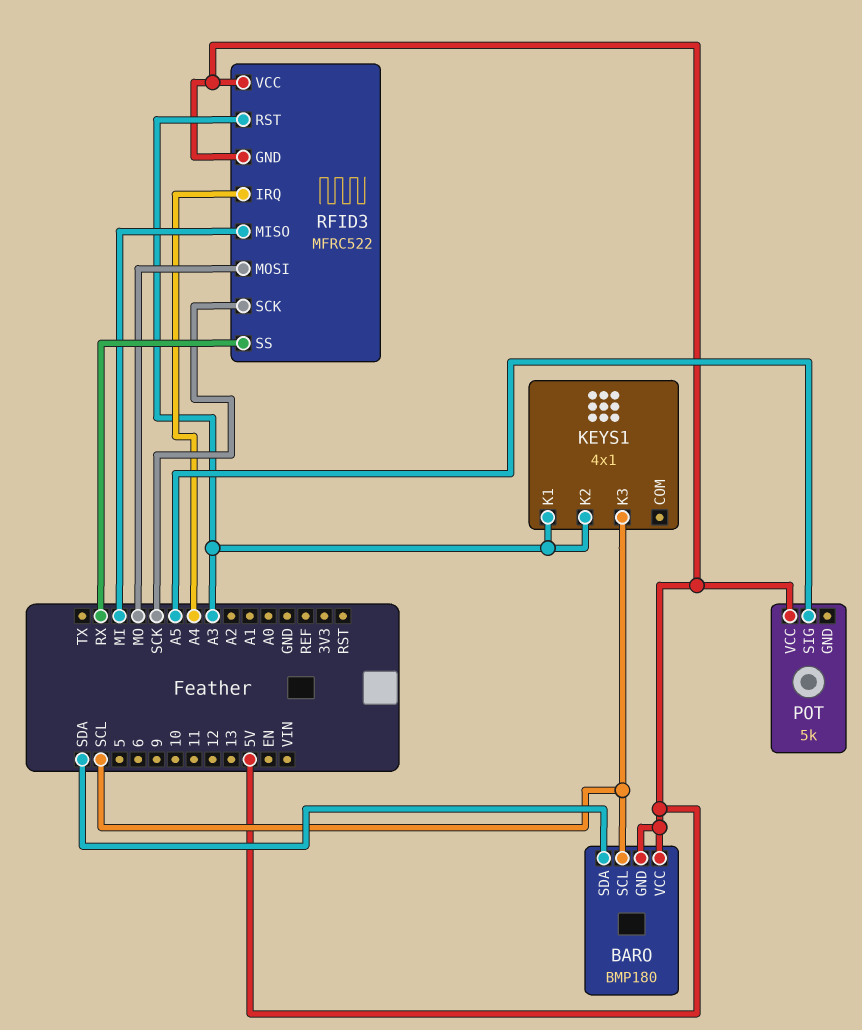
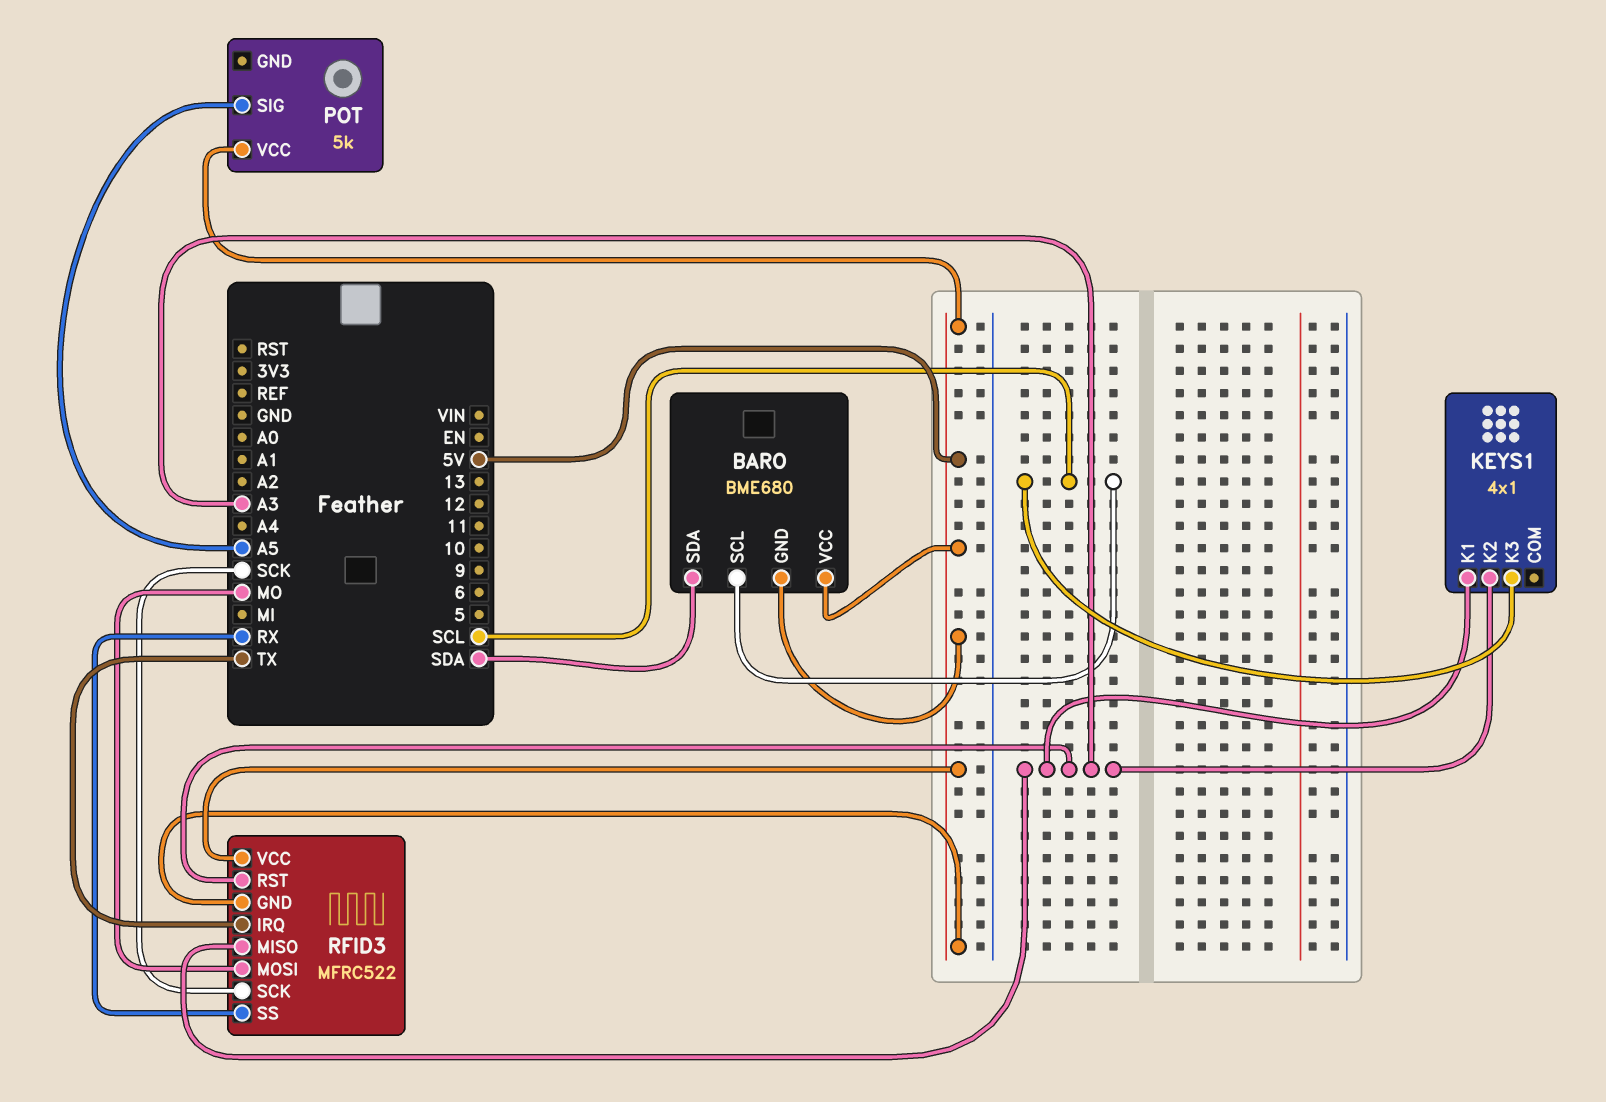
BARO: BMP180 -> BME680
RFID3 pin IRQ: A4 -> TX
RFID3 pin MISO: MI -> A3

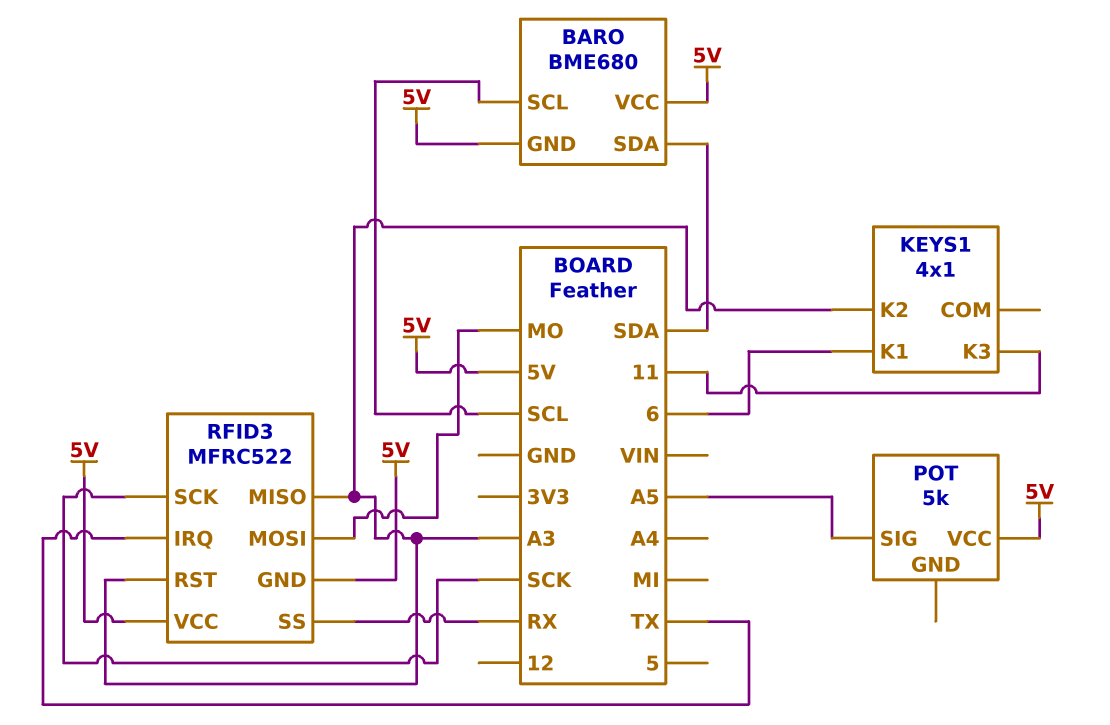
KEYS1 pin K1: A3 -> 6
KEYS1 pin K3: SCL -> 11

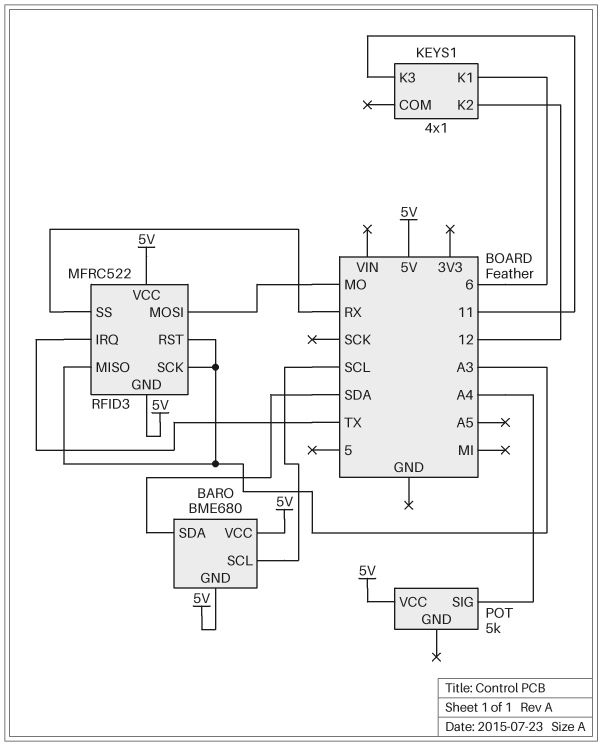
KEYS1 pin K2: A3 -> 12
POT pin SIG: A5 -> A4
RFID3 pin SCK: SCK -> A3

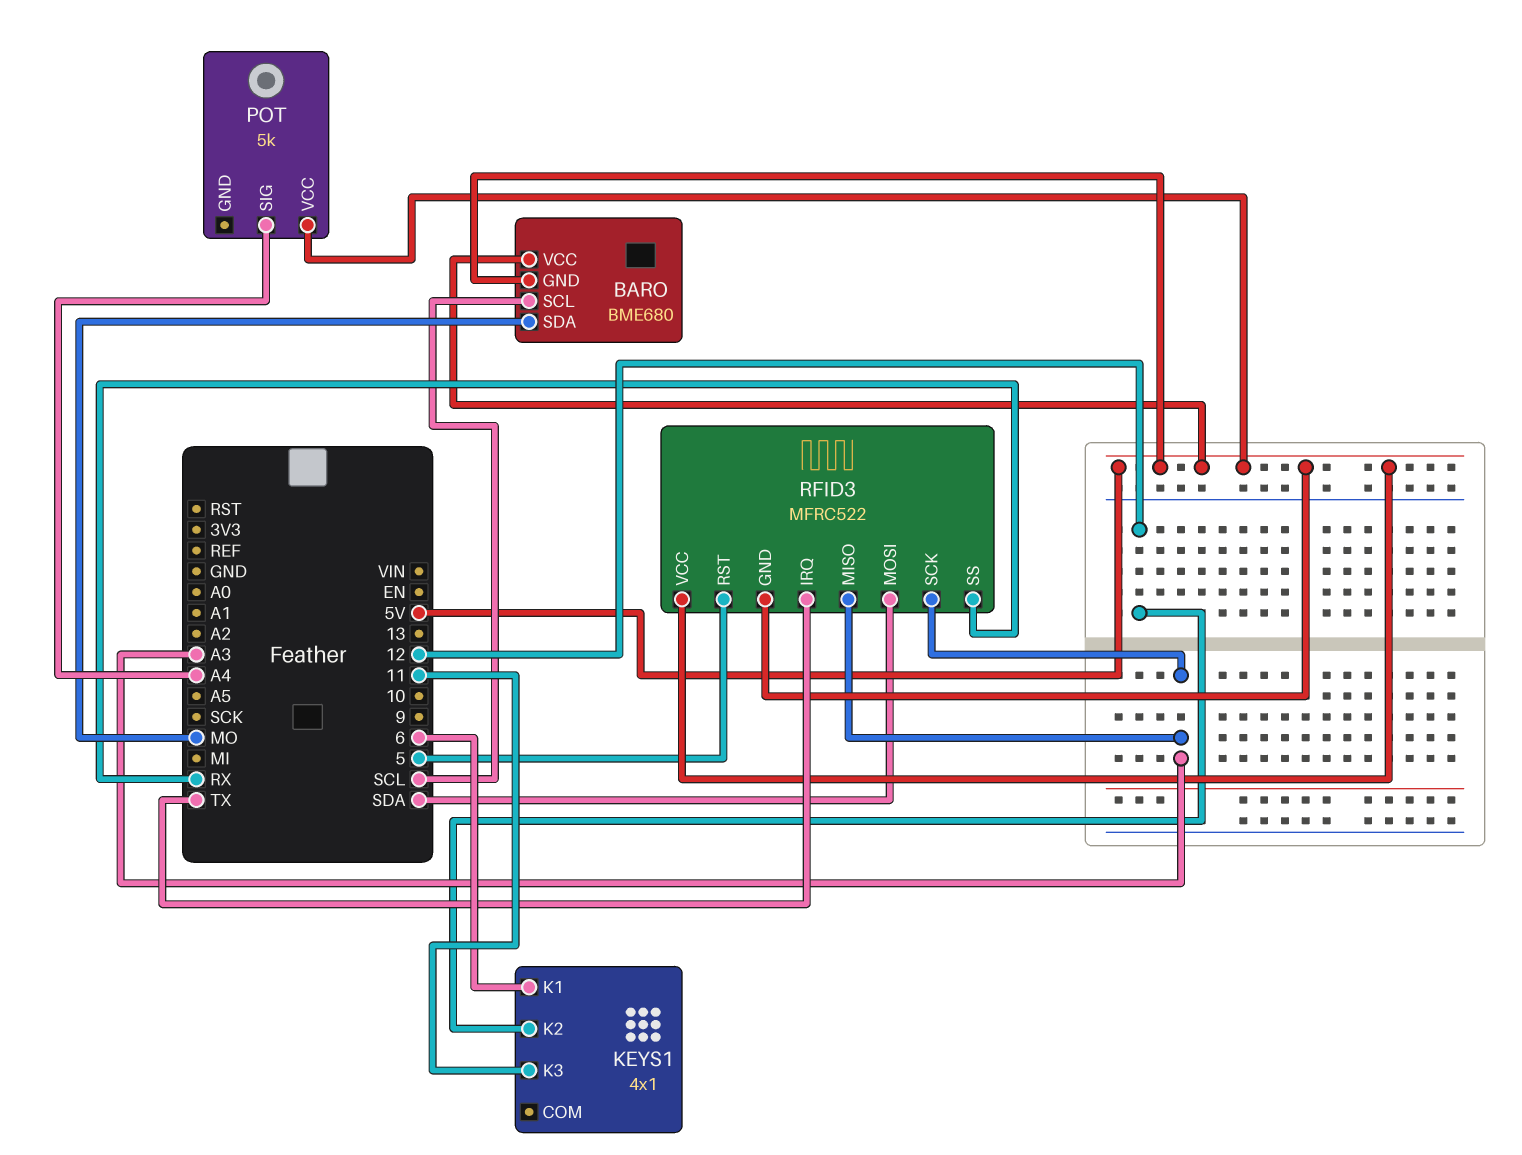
BARO pin SDA: SDA -> MO
RFID3 pin MOSI: MO -> SDA
RFID3 pin RST: A3 -> 5

